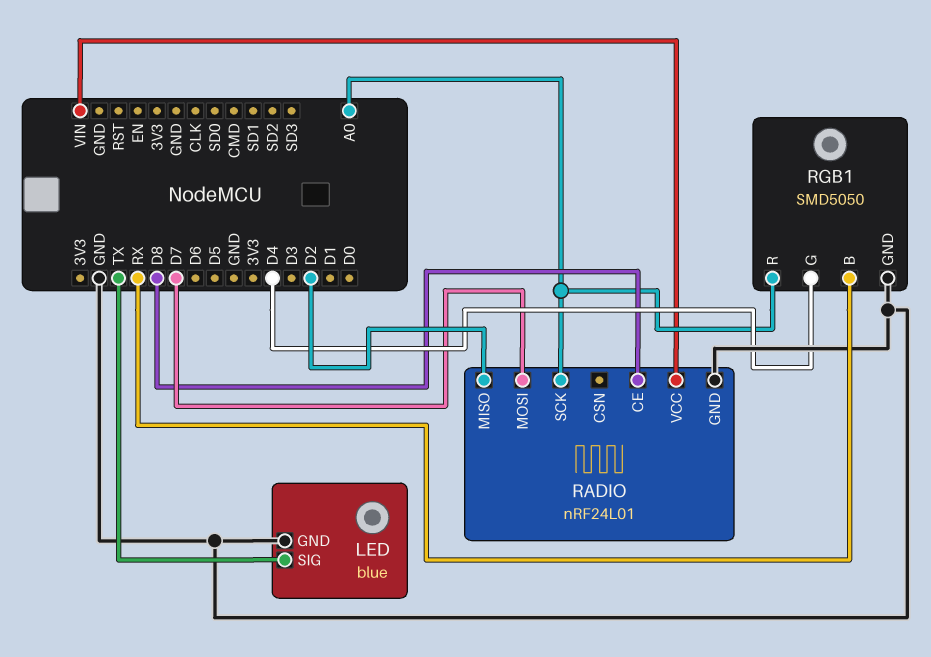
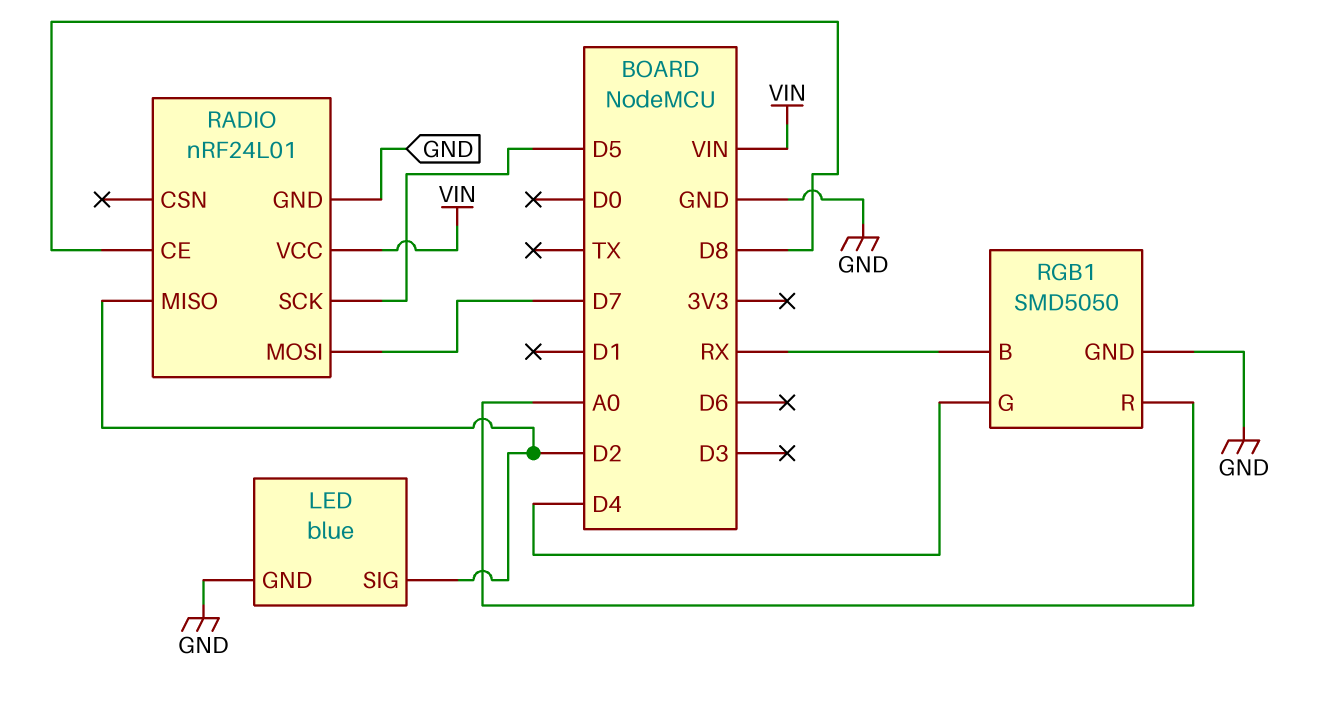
LED pin SIG: TX -> D2
RADIO pin SCK: A0 -> D5

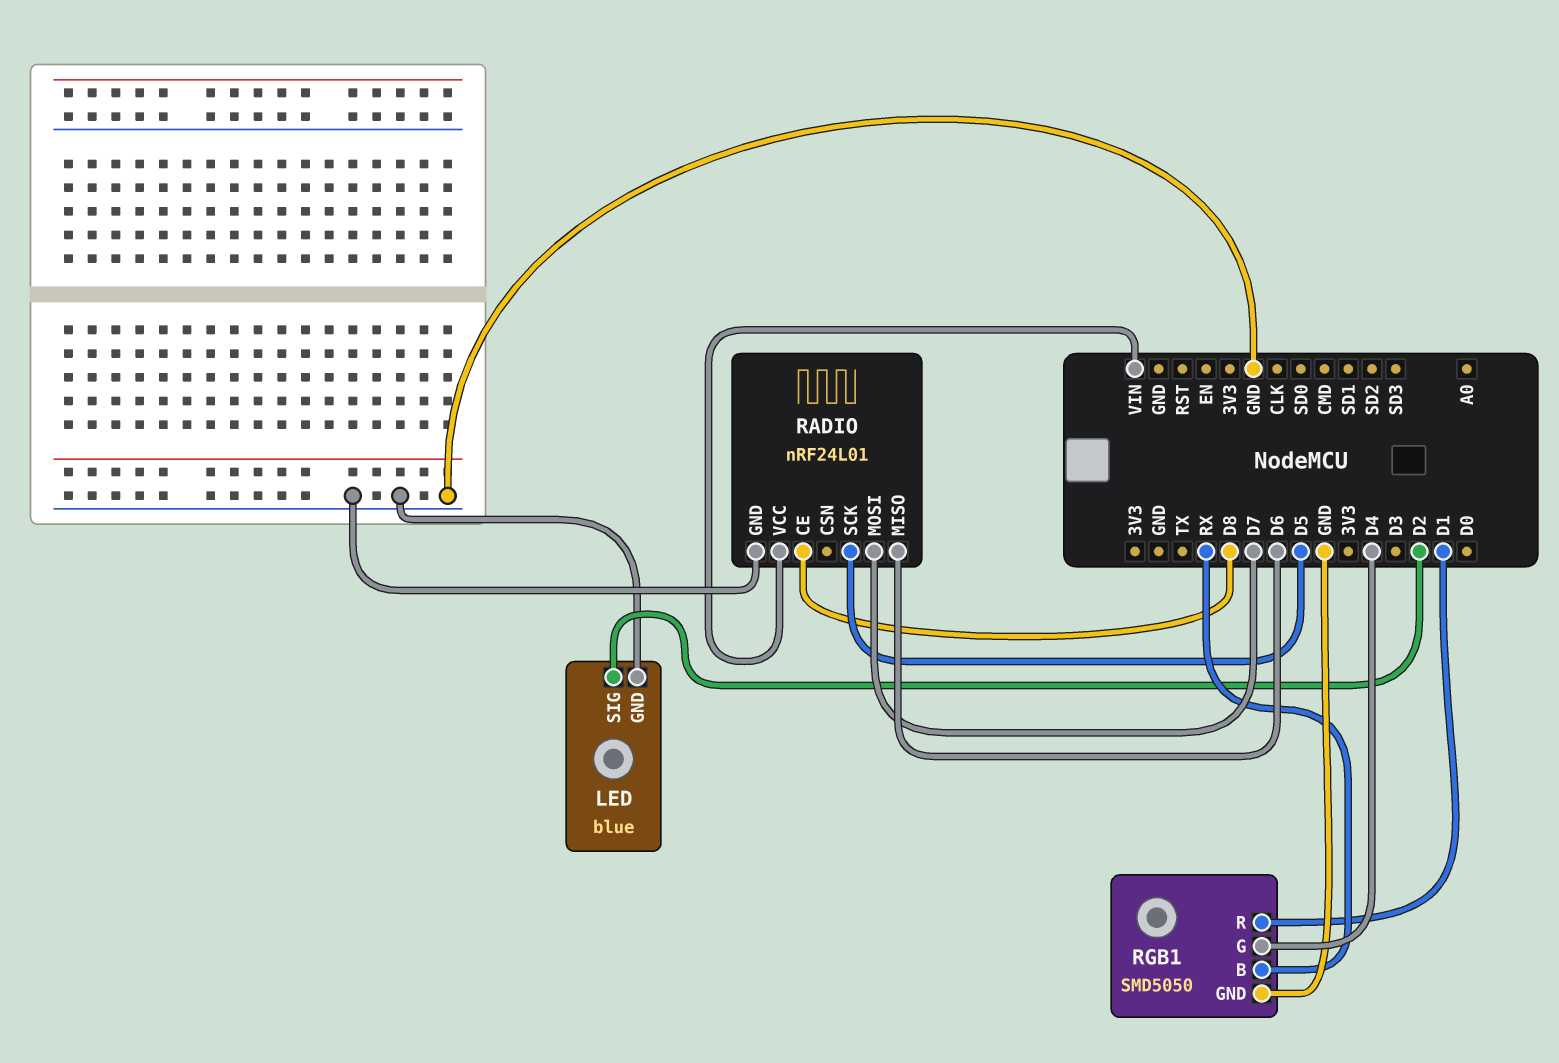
RADIO pin MISO: D2 -> D6
RGB1 pin R: A0 -> D1

